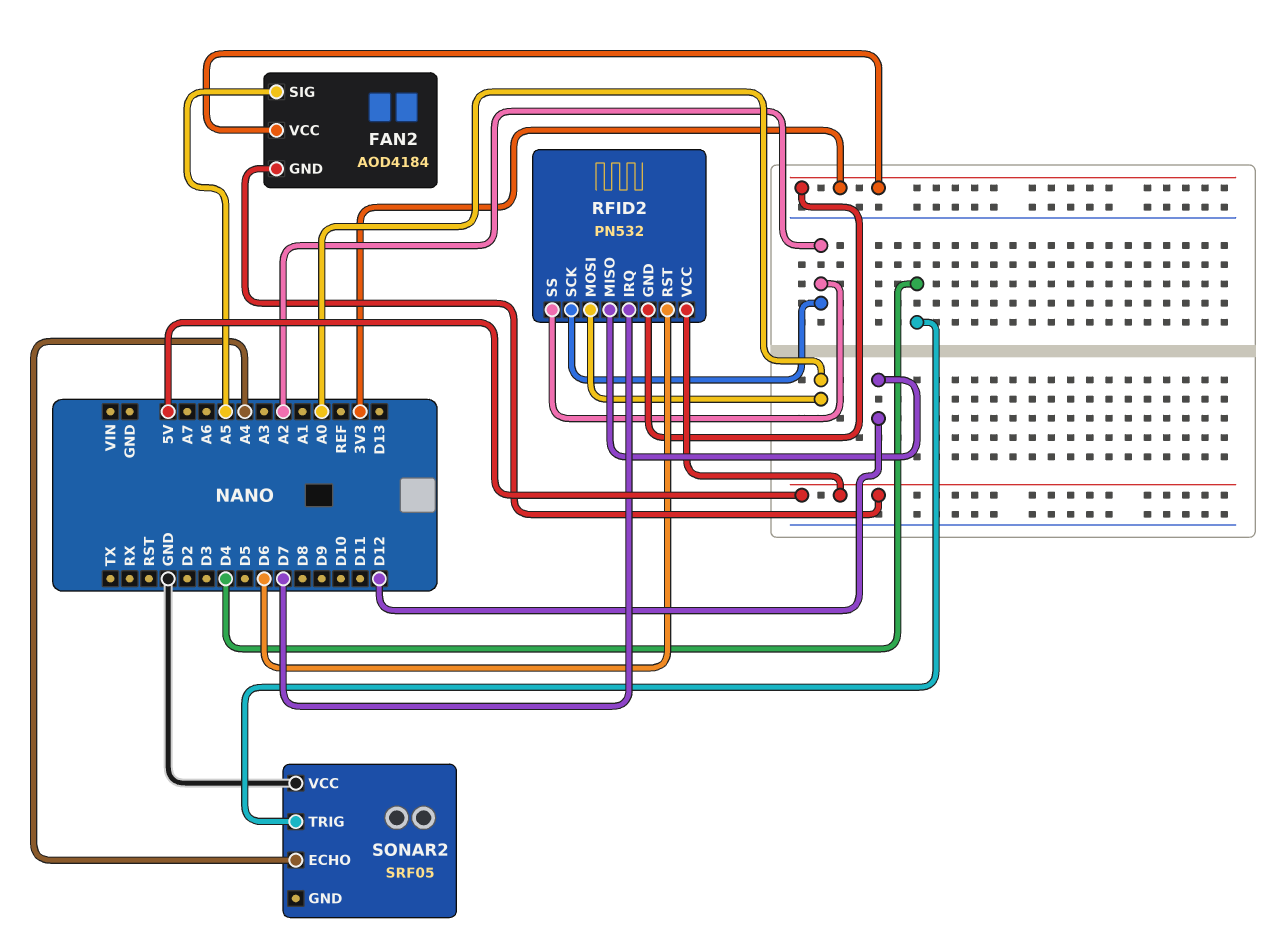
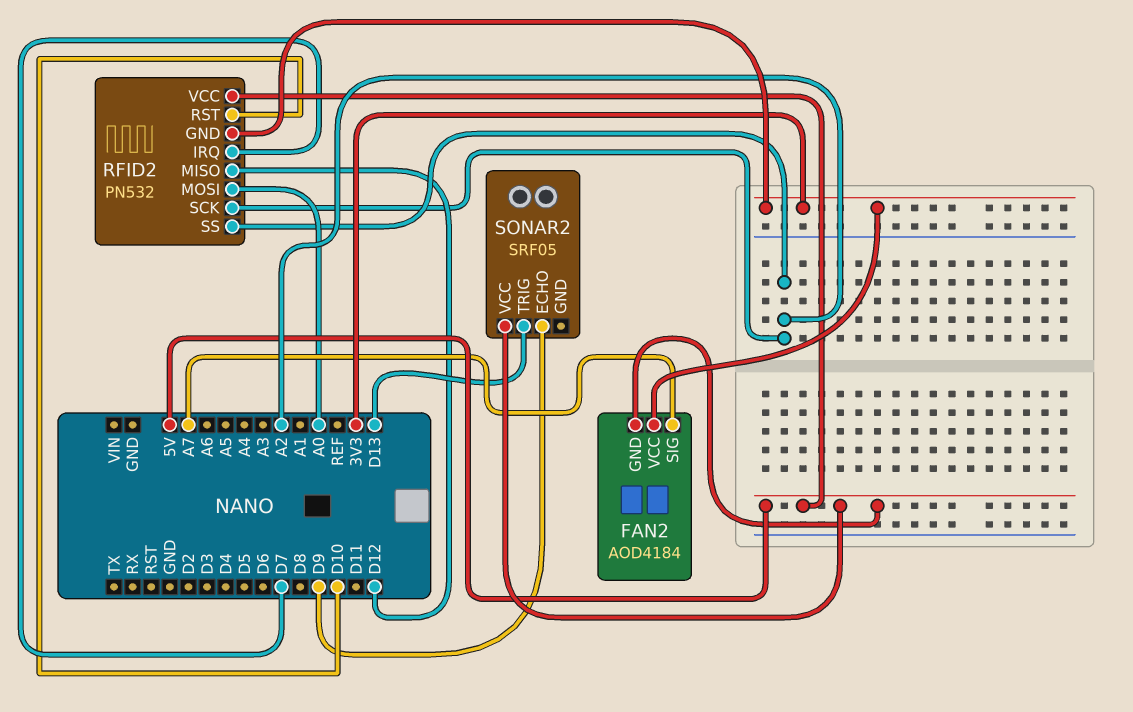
FAN2 pin SIG: A5 -> A7
RFID2 pin RST: D6 -> D10
SONAR2 pin ECHO: A4 -> D9
SONAR2 pin TRIG: D4 -> D13
SONAR2 pin VCC: GND -> 5V

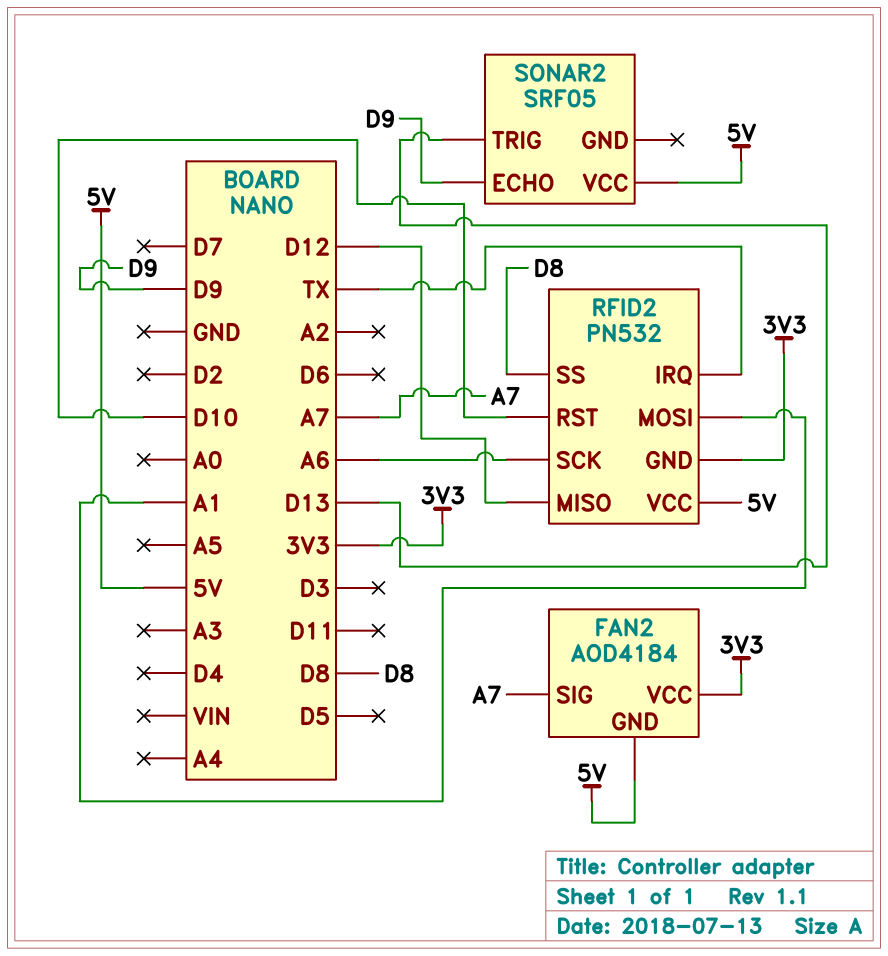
RFID2 pin IRQ: D7 -> TX
RFID2 pin MOSI: A0 -> A1
RFID2 pin SCK: A2 -> A6
RFID2 pin SS: A2 -> D8

